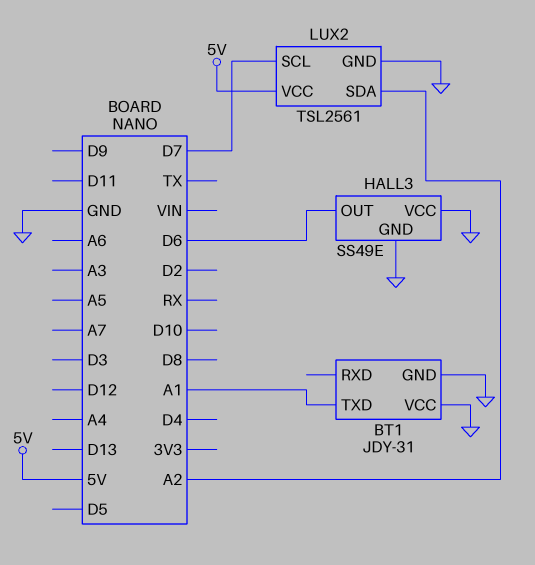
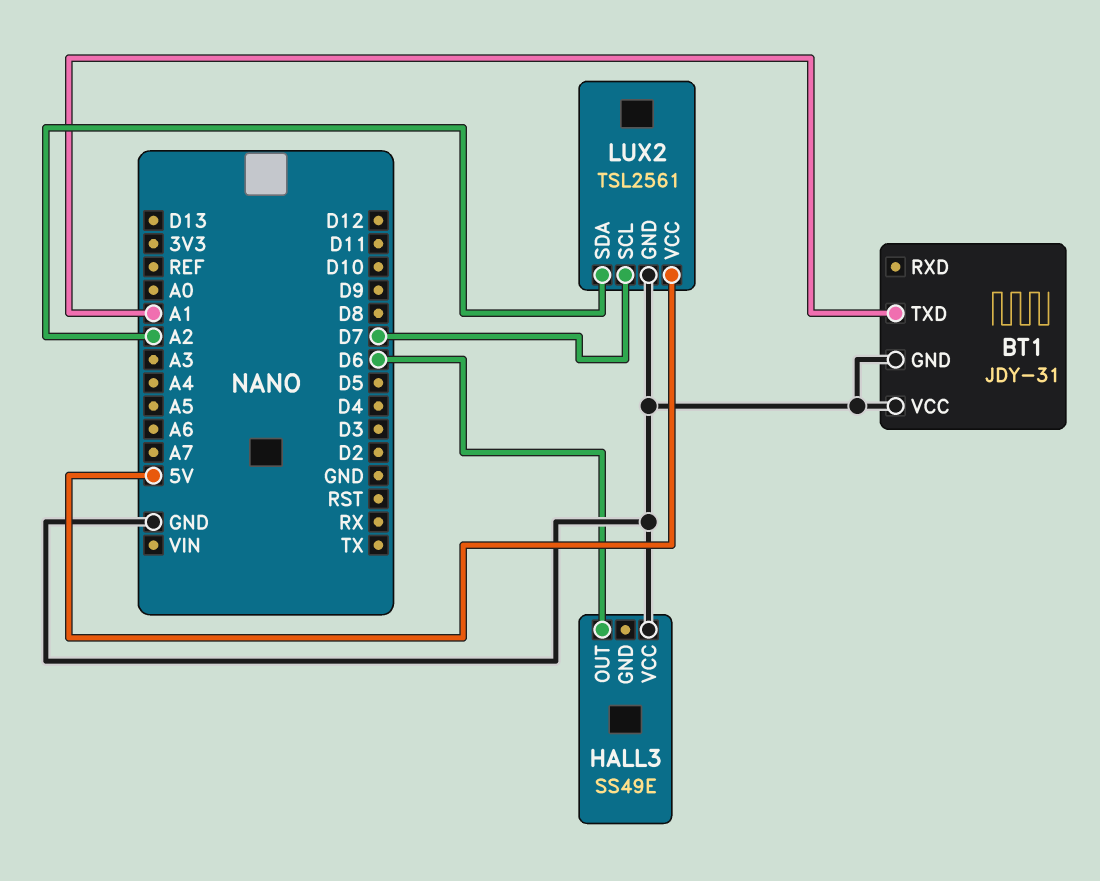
HALL3 pin GND: GND -> none

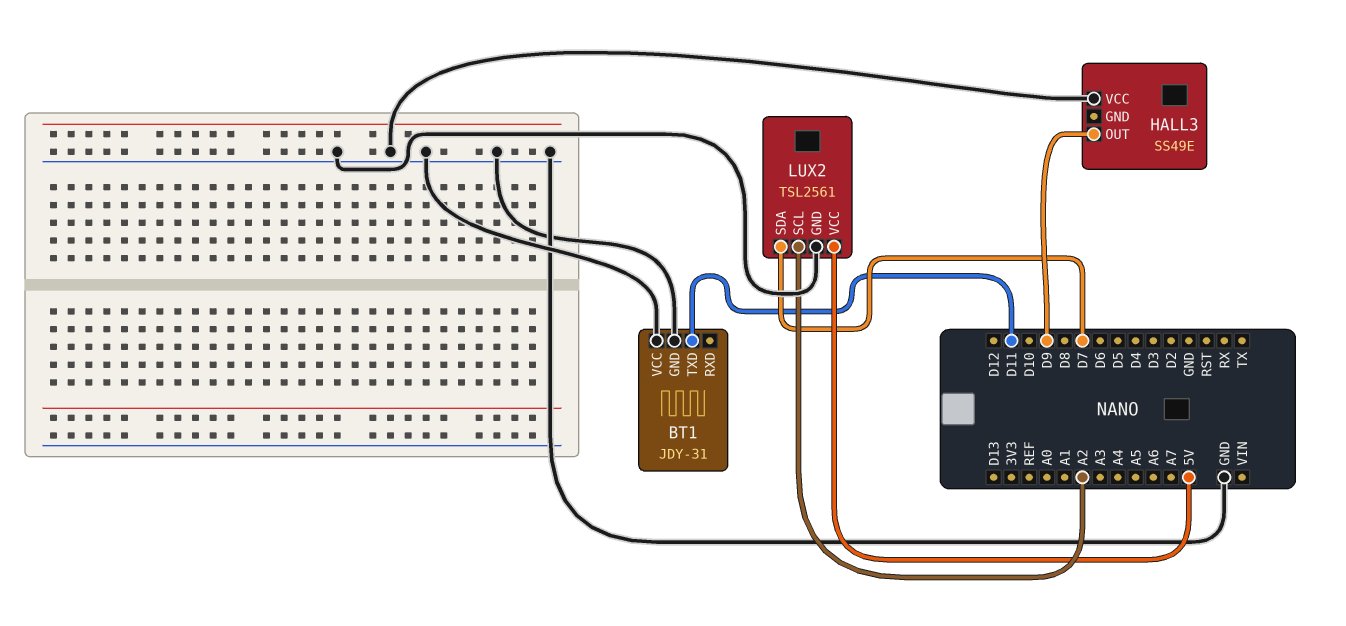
BT1 pin TXD: A1 -> D11
HALL3 pin OUT: D6 -> D9
LUX2 pin SCL: D7 -> A2
LUX2 pin SDA: A2 -> D7

